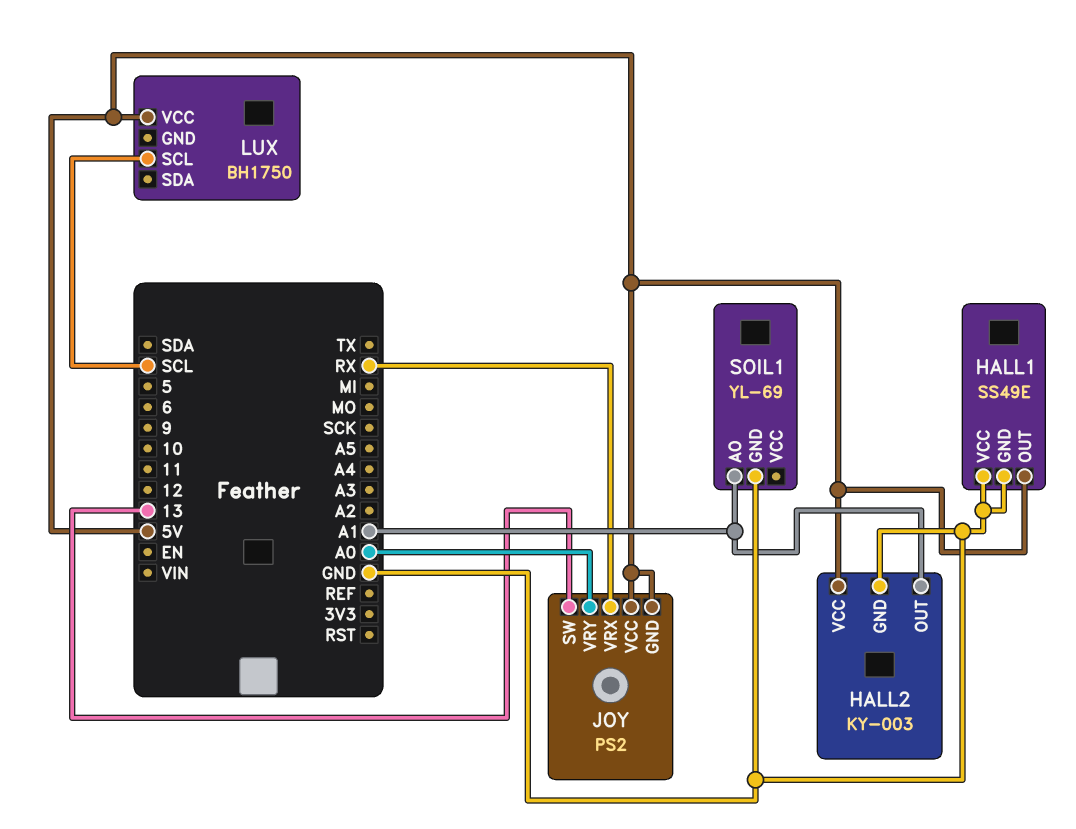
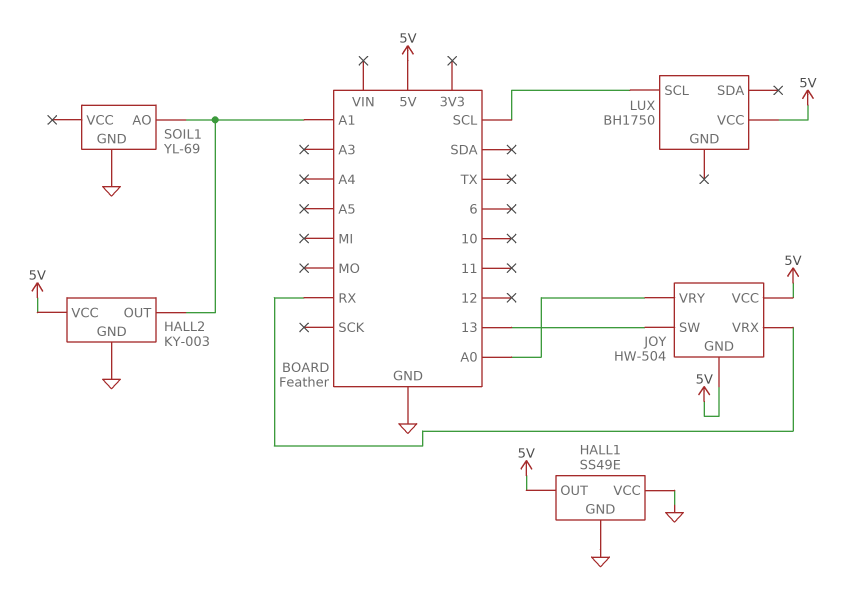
JOY: PS2 -> HW-504

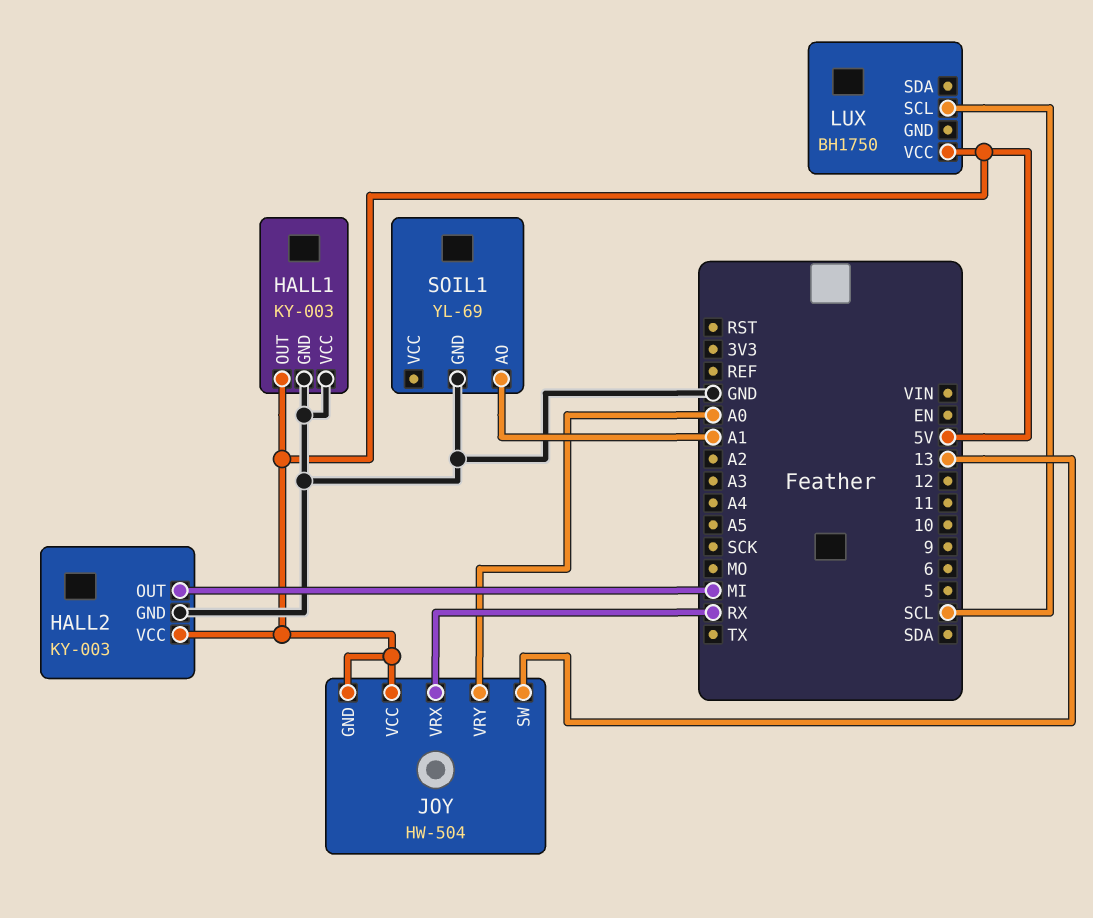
HALL1: SS49E -> KY-003
HALL2 pin OUT: A1 -> MI

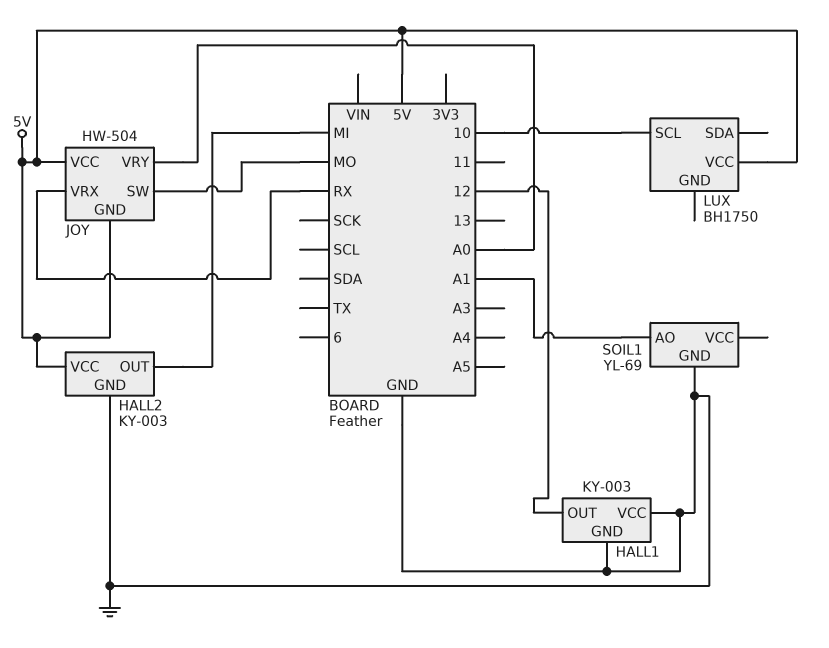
HALL1 pin OUT: 5V -> 12
JOY pin SW: 13 -> MO
LUX pin SCL: SCL -> 10

